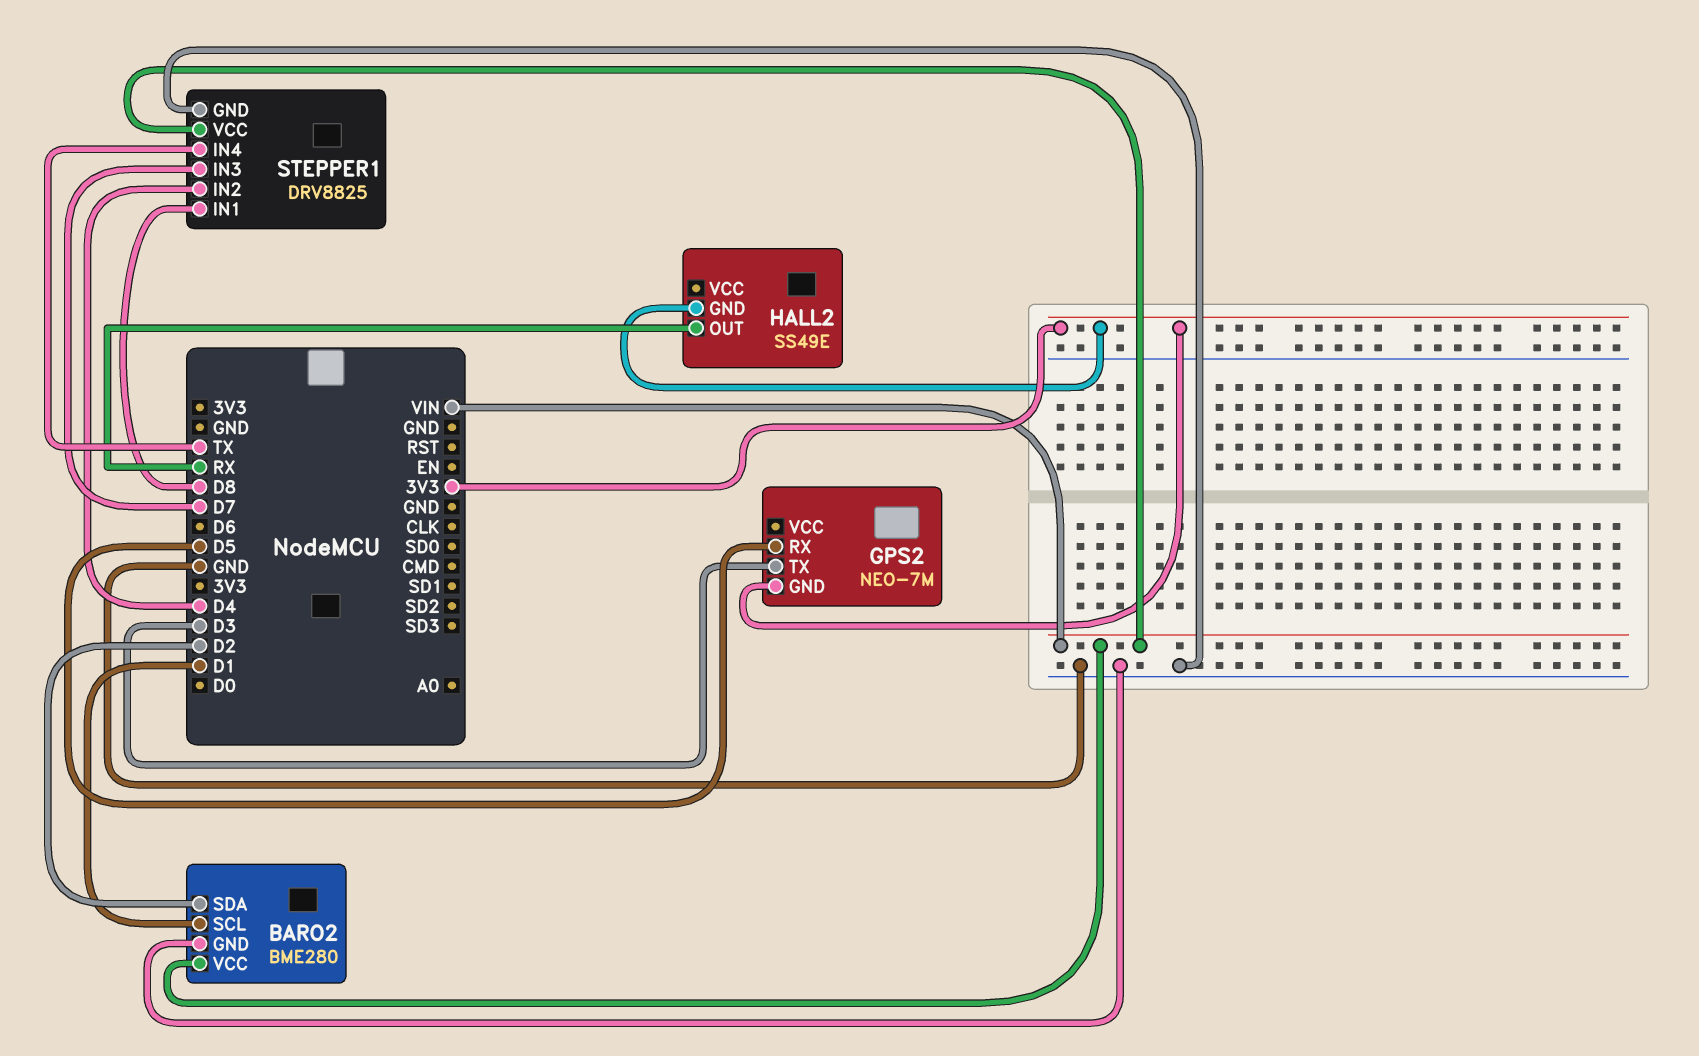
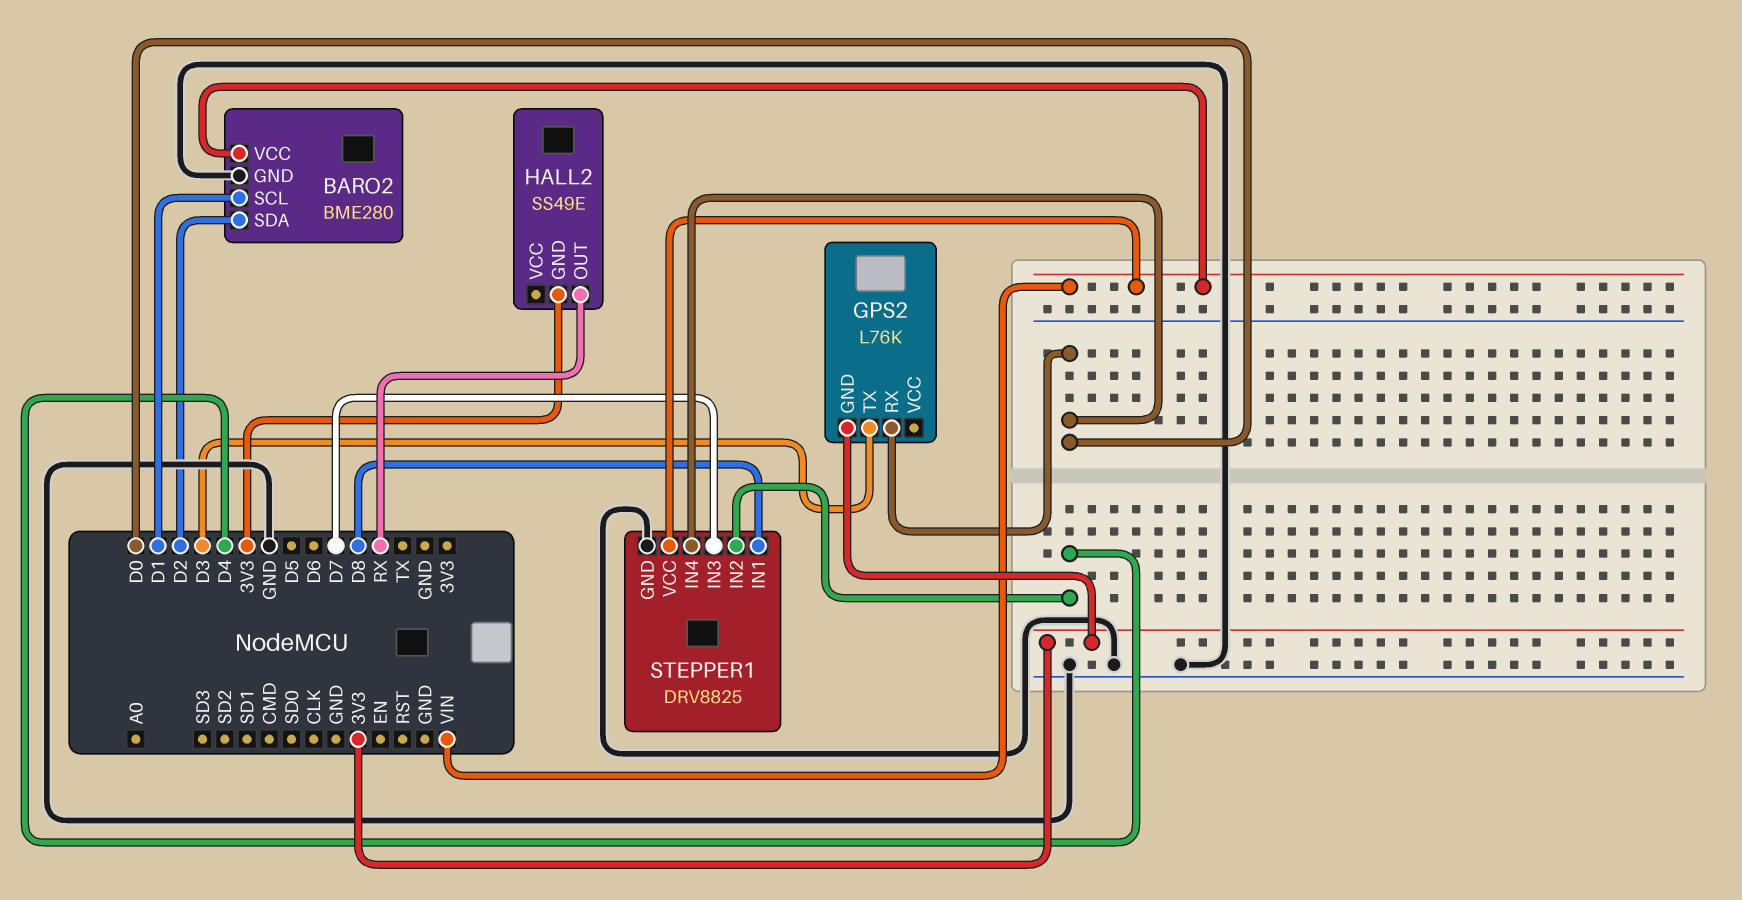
GPS2: NEO-7M -> L76K
GPS2 pin RX: D5 -> D0
STEPPER1 pin IN4: TX -> D0

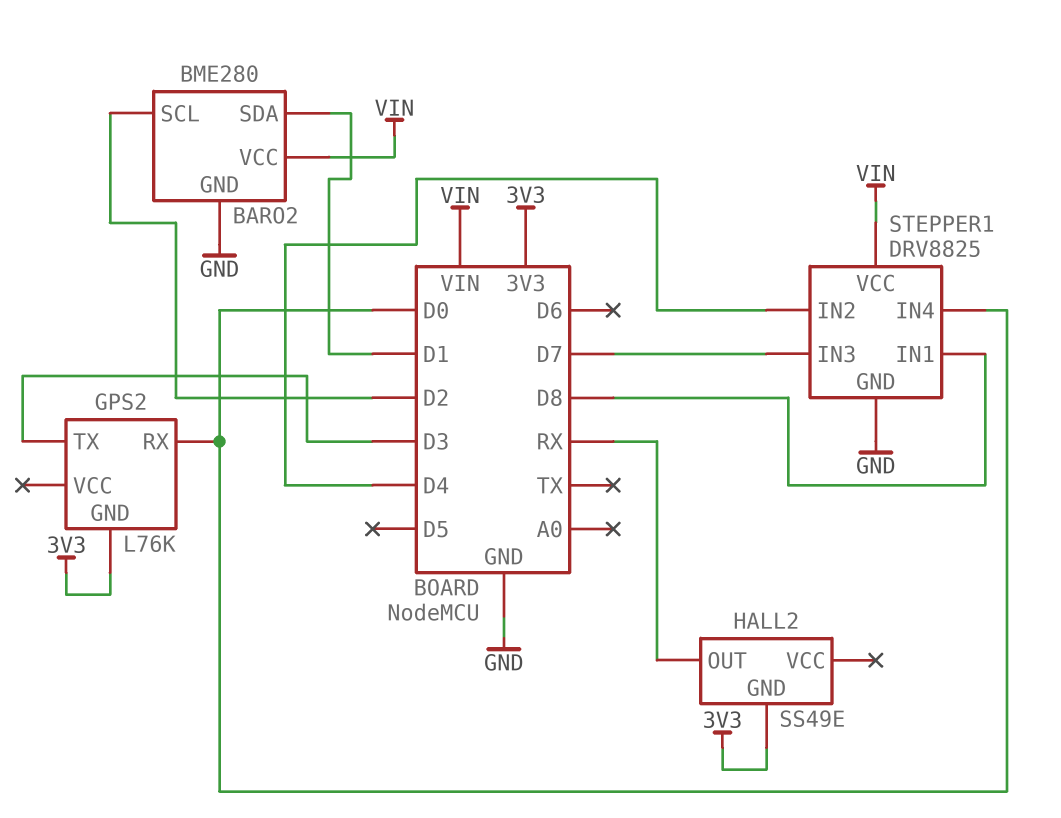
BARO2 pin SCL: D1 -> D2
BARO2 pin SDA: D2 -> D1

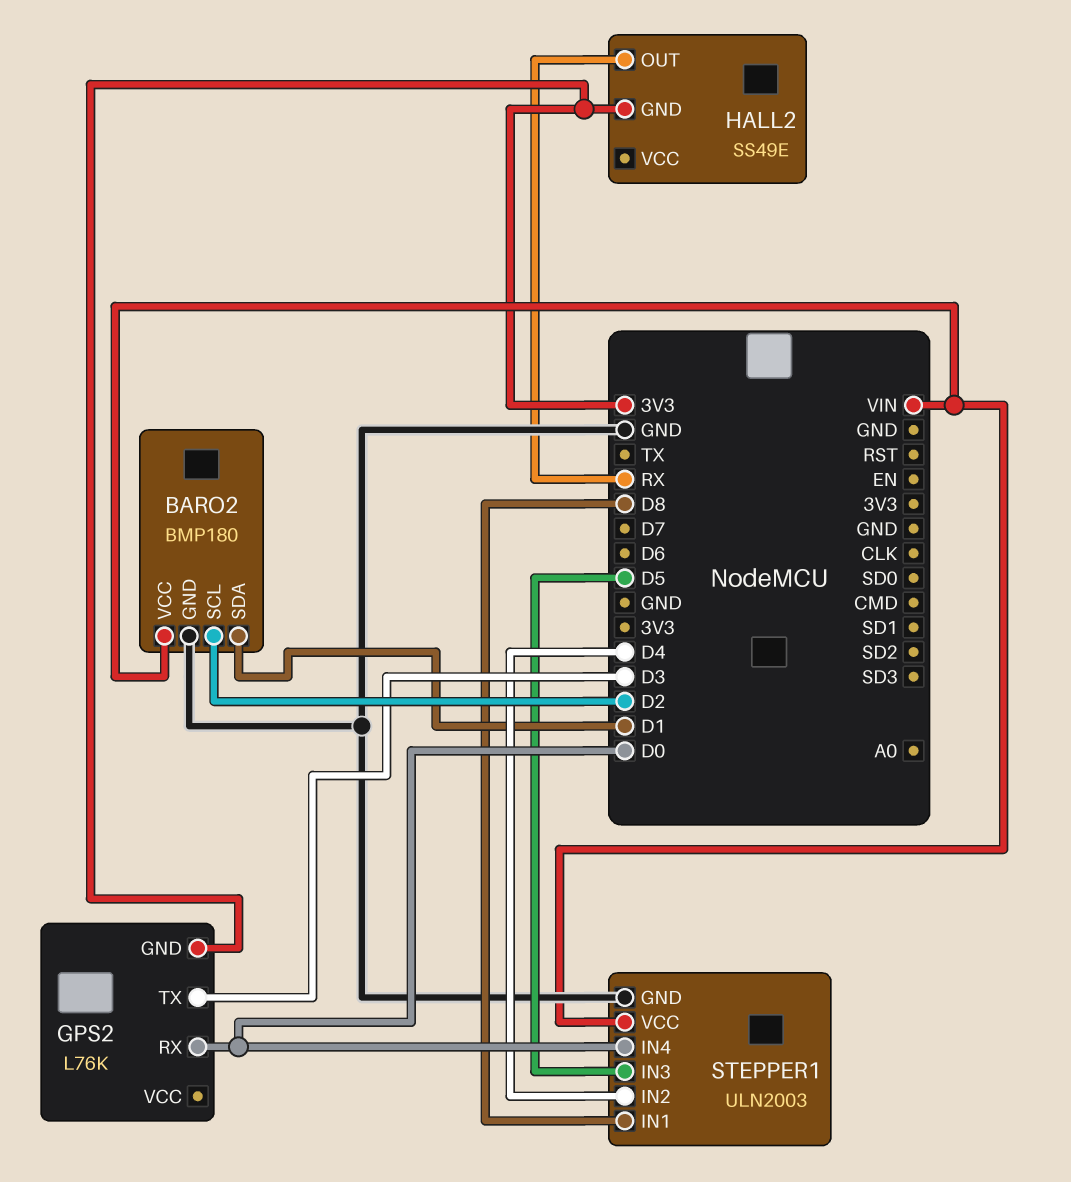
BARO2: BME280 -> BMP180
STEPPER1: DRV8825 -> ULN2003
STEPPER1 pin IN3: D7 -> D5

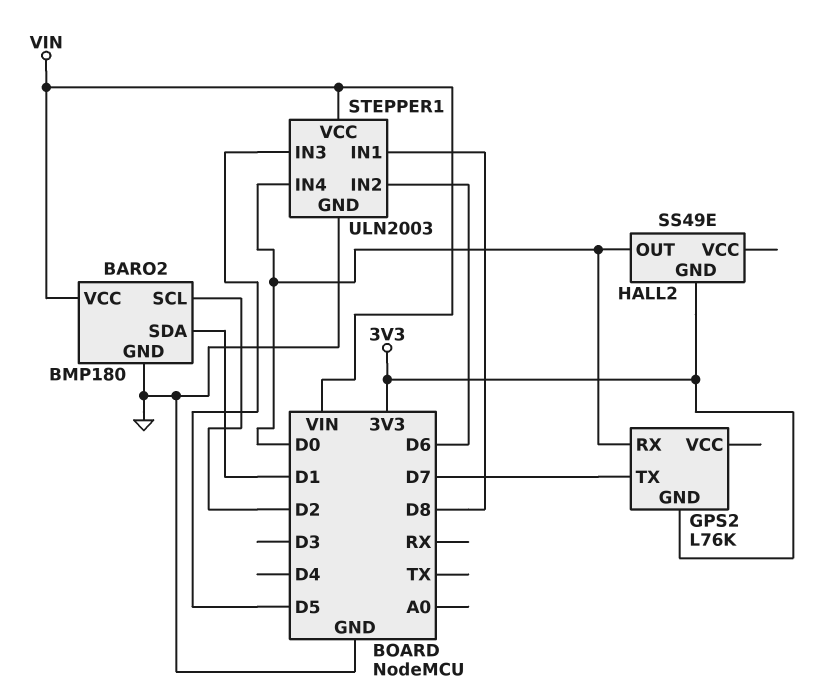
GPS2 pin TX: D3 -> D7
HALL2 pin OUT: RX -> D0
STEPPER1 pin IN2: D4 -> D6

